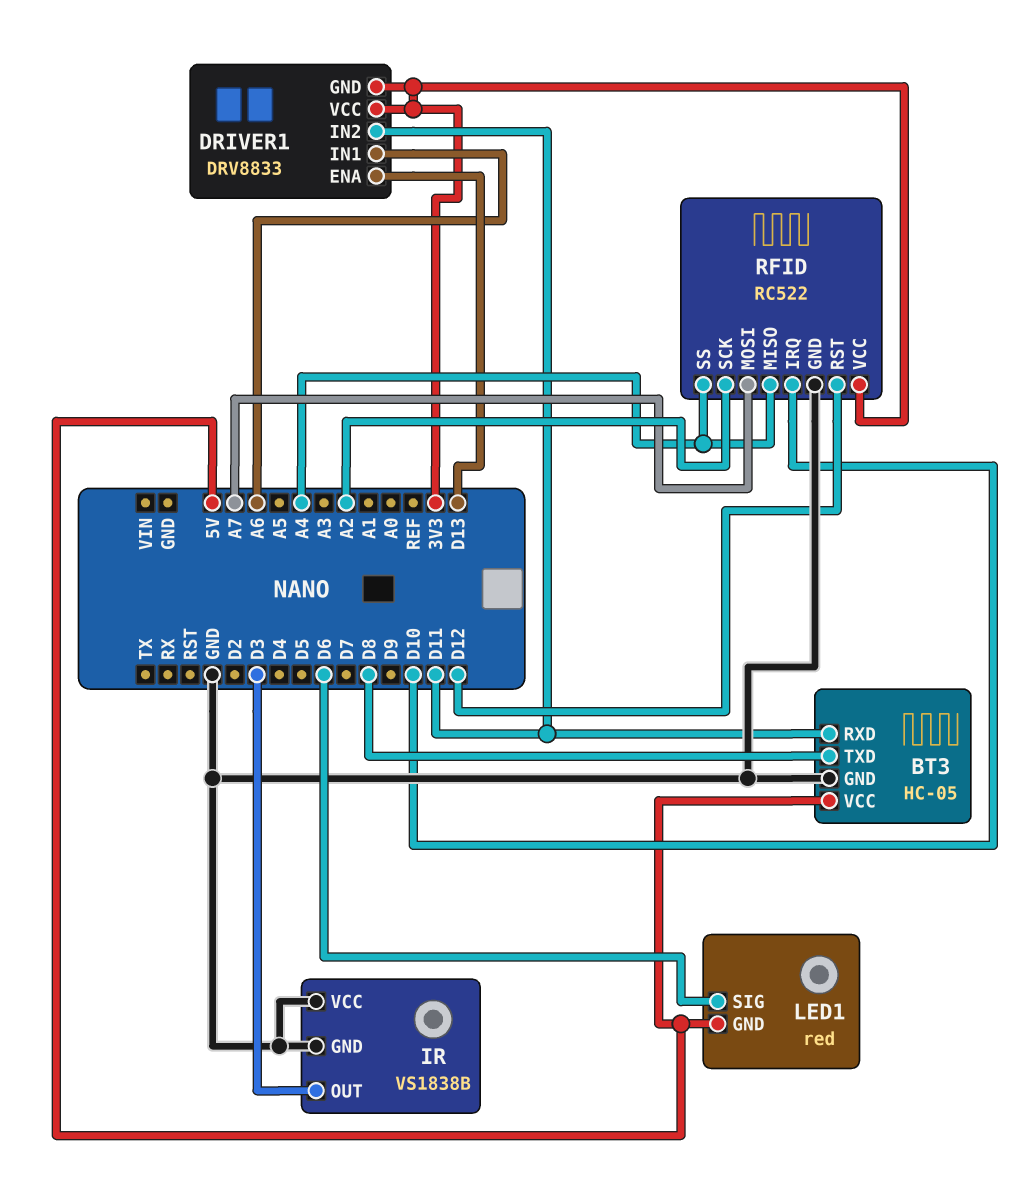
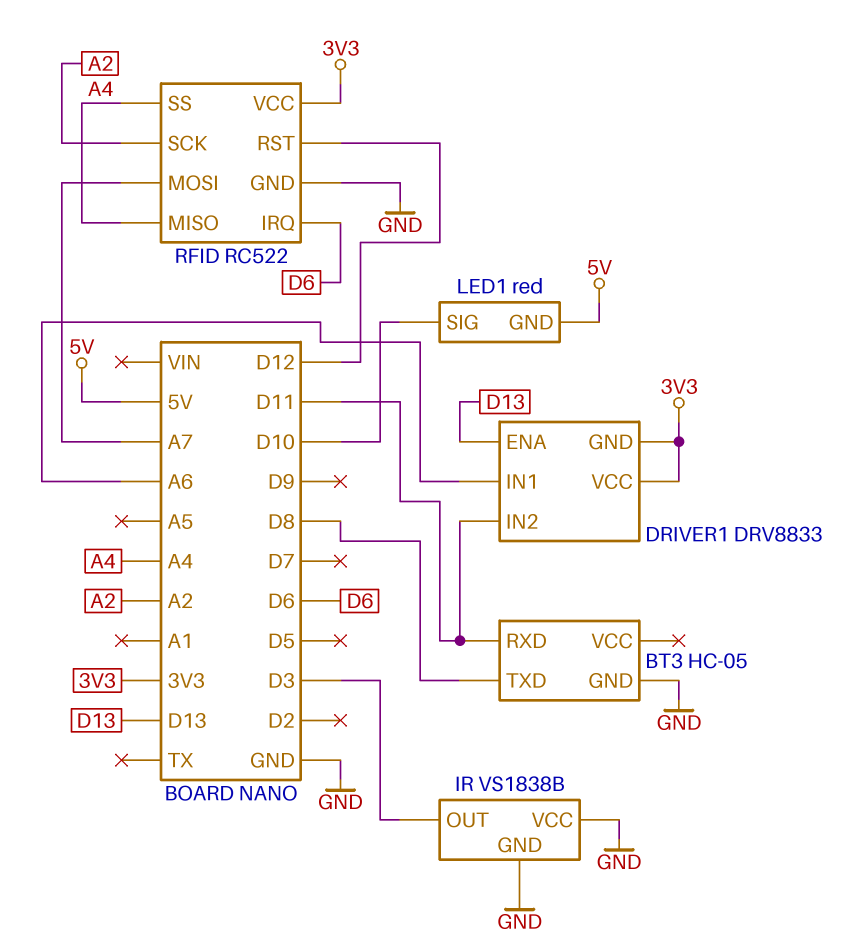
BT3 pin VCC: 5V -> none
LED1 pin SIG: D6 -> D10
RFID pin IRQ: D10 -> D6

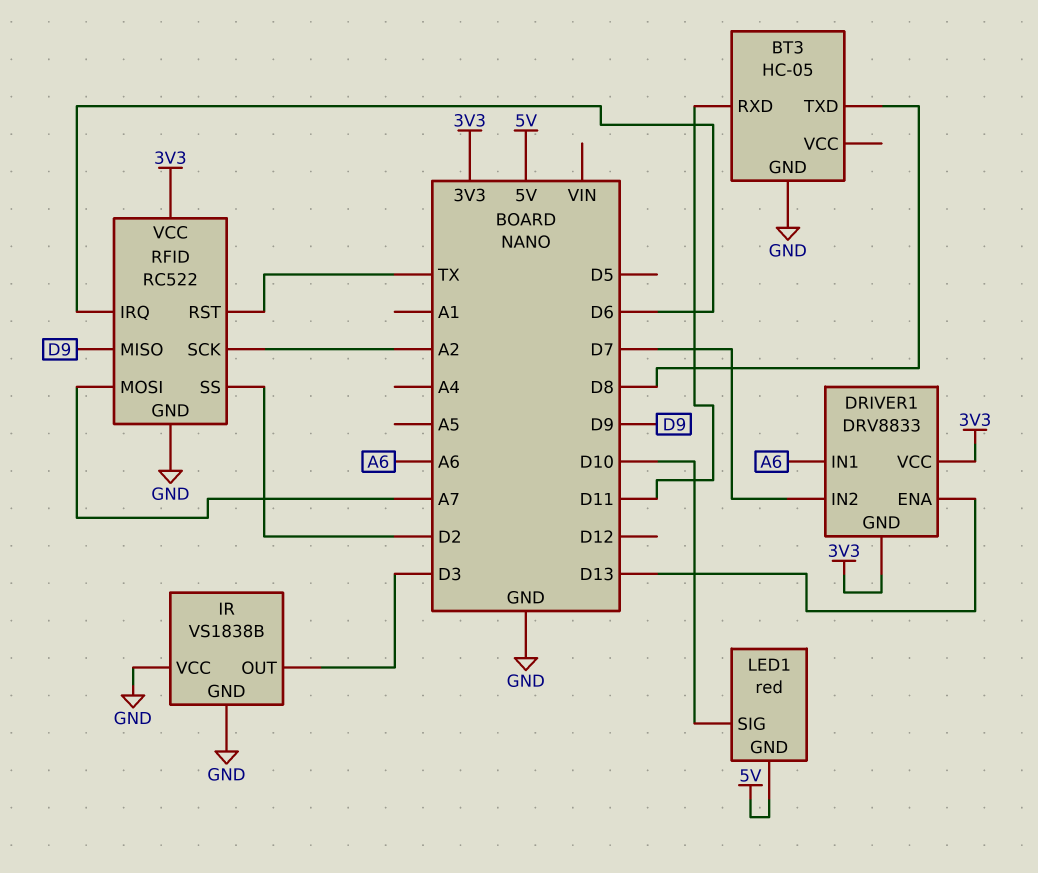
DRIVER1 pin IN2: D11 -> D7
RFID pin MISO: A4 -> D9
RFID pin RST: D12 -> TX
RFID pin SS: A4 -> D2

